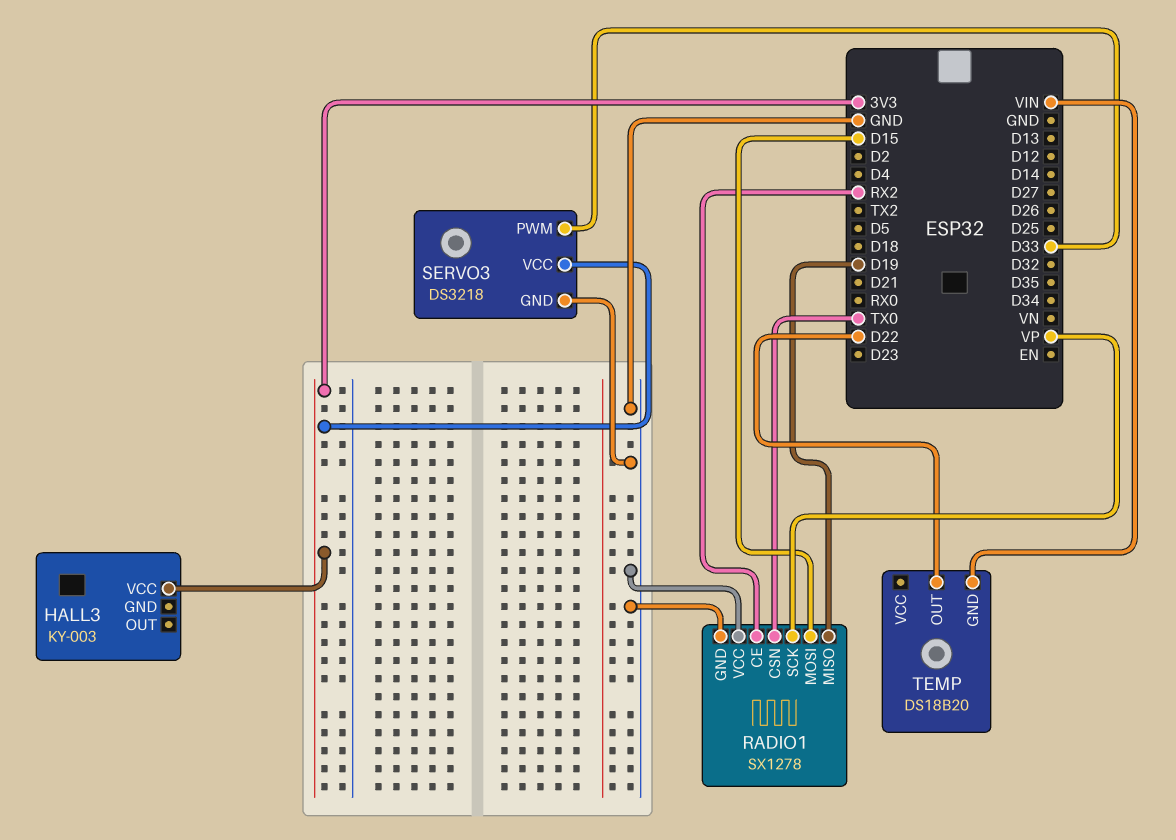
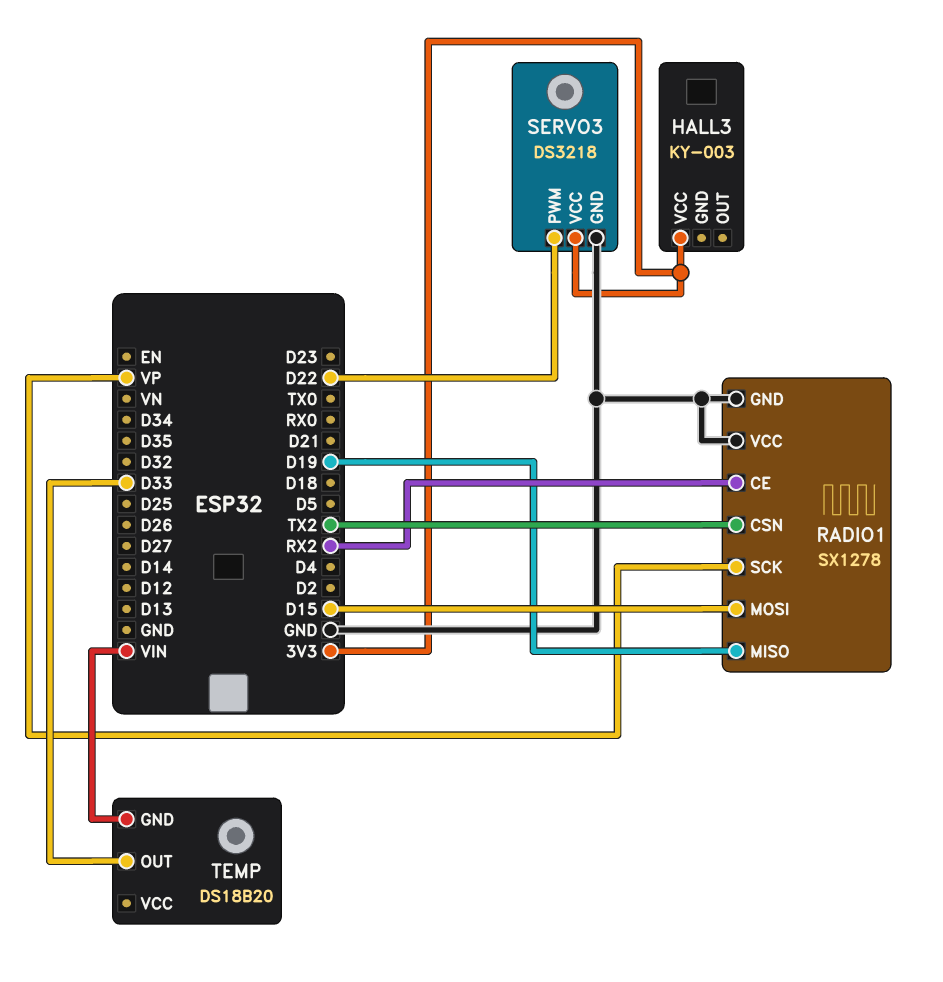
RADIO1 pin CSN: TX0 -> TX2
SERVO3 pin PWM: D33 -> D22
TEMP pin OUT: D22 -> D33

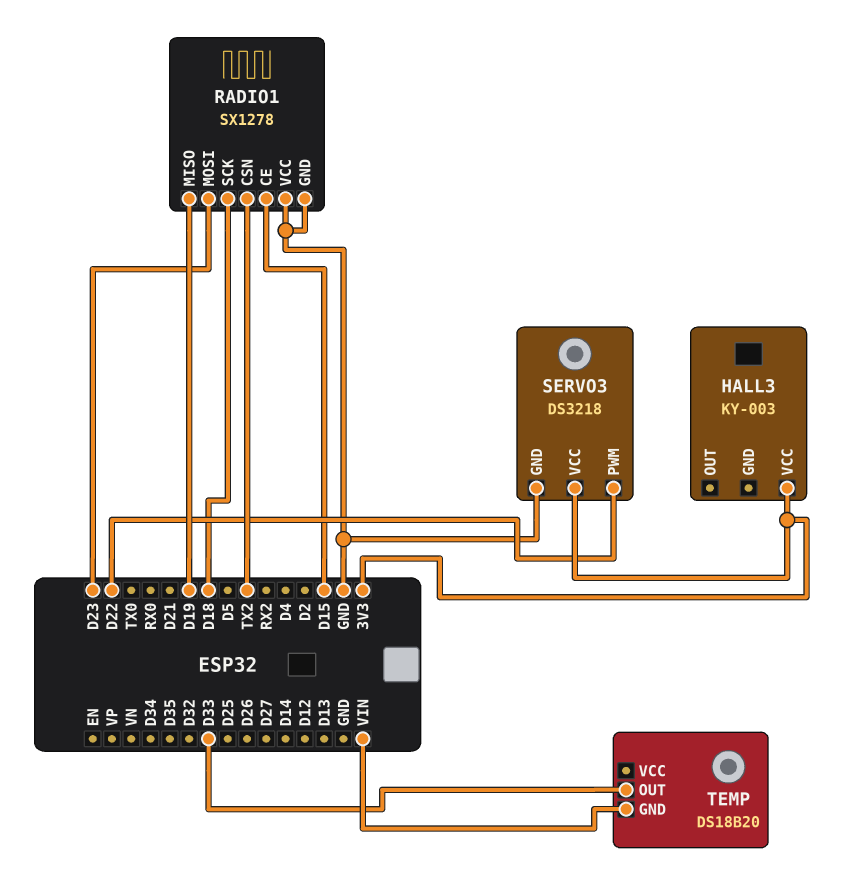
RADIO1 pin CE: RX2 -> D15
RADIO1 pin MOSI: D15 -> D23
RADIO1 pin SCK: VP -> D18

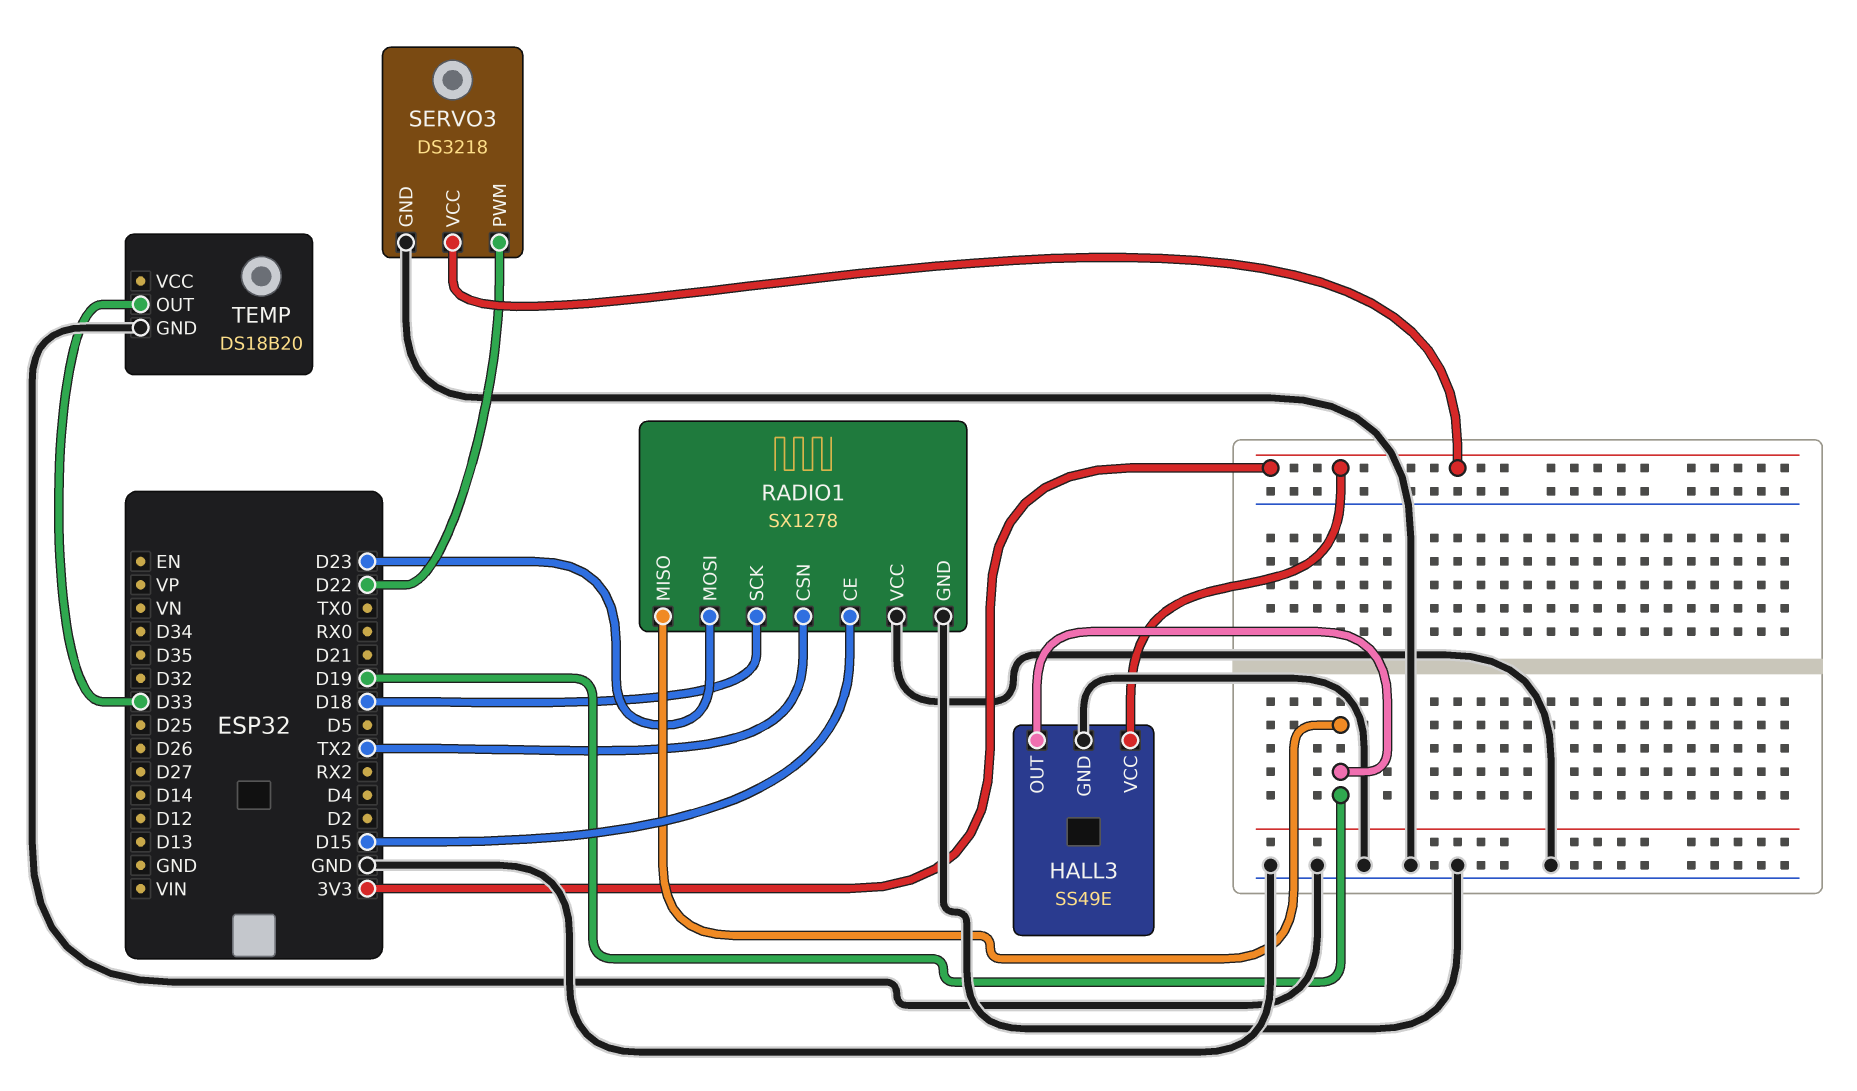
HALL3: KY-003 -> SS49E
HALL3 pin GND: none -> GND
HALL3 pin OUT: none -> D19
TEMP pin GND: VIN -> GND

